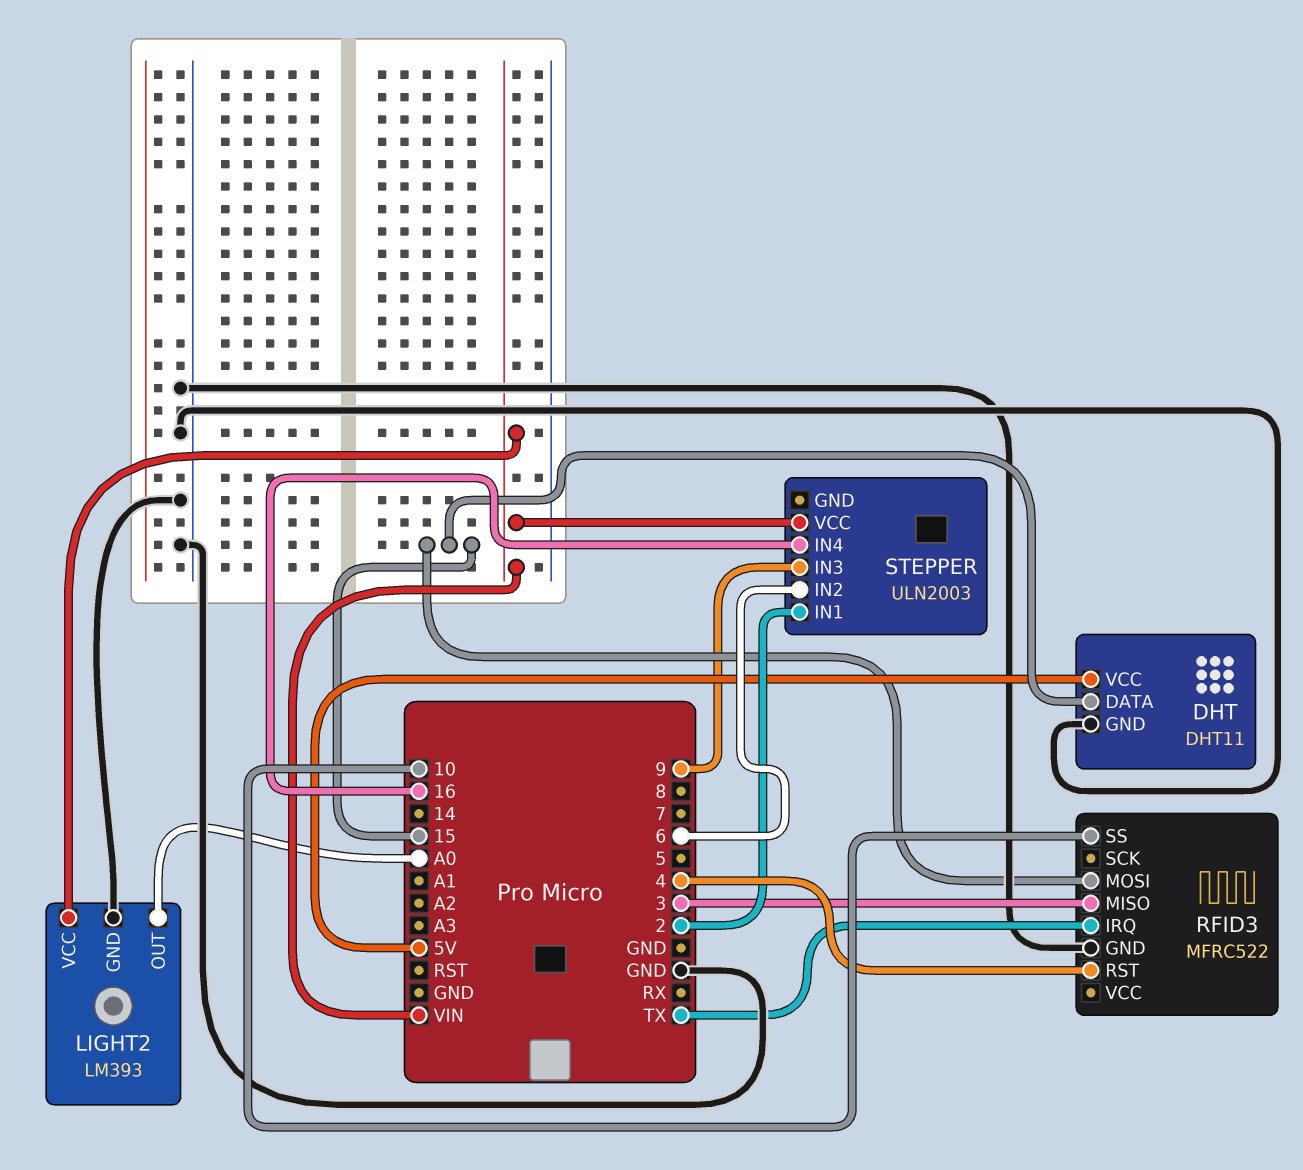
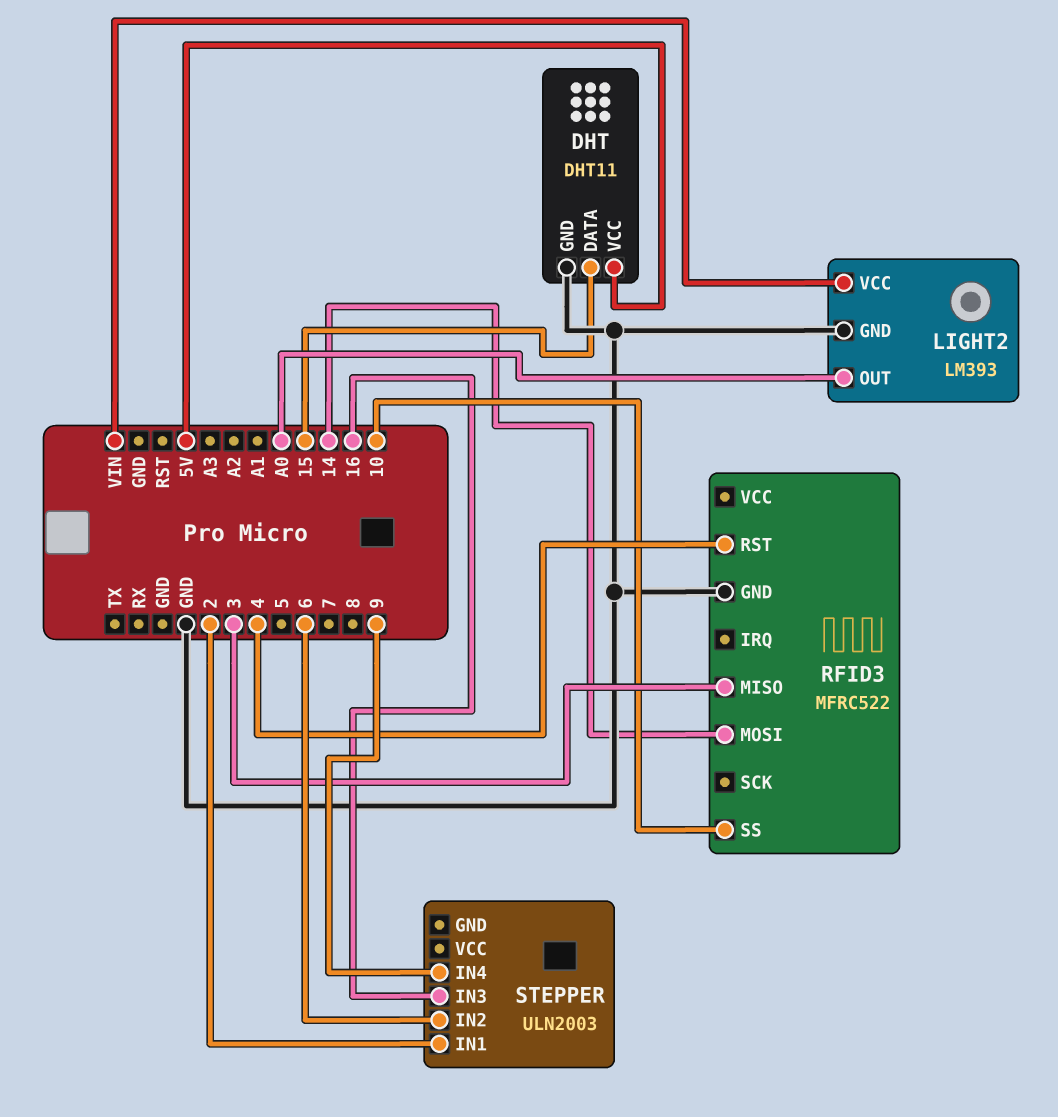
RFID3 pin IRQ: TX -> none
RFID3 pin MOSI: 15 -> 14
STEPPER pin IN3: 9 -> 16
STEPPER pin IN4: 16 -> 9
STEPPER pin VCC: VIN -> none

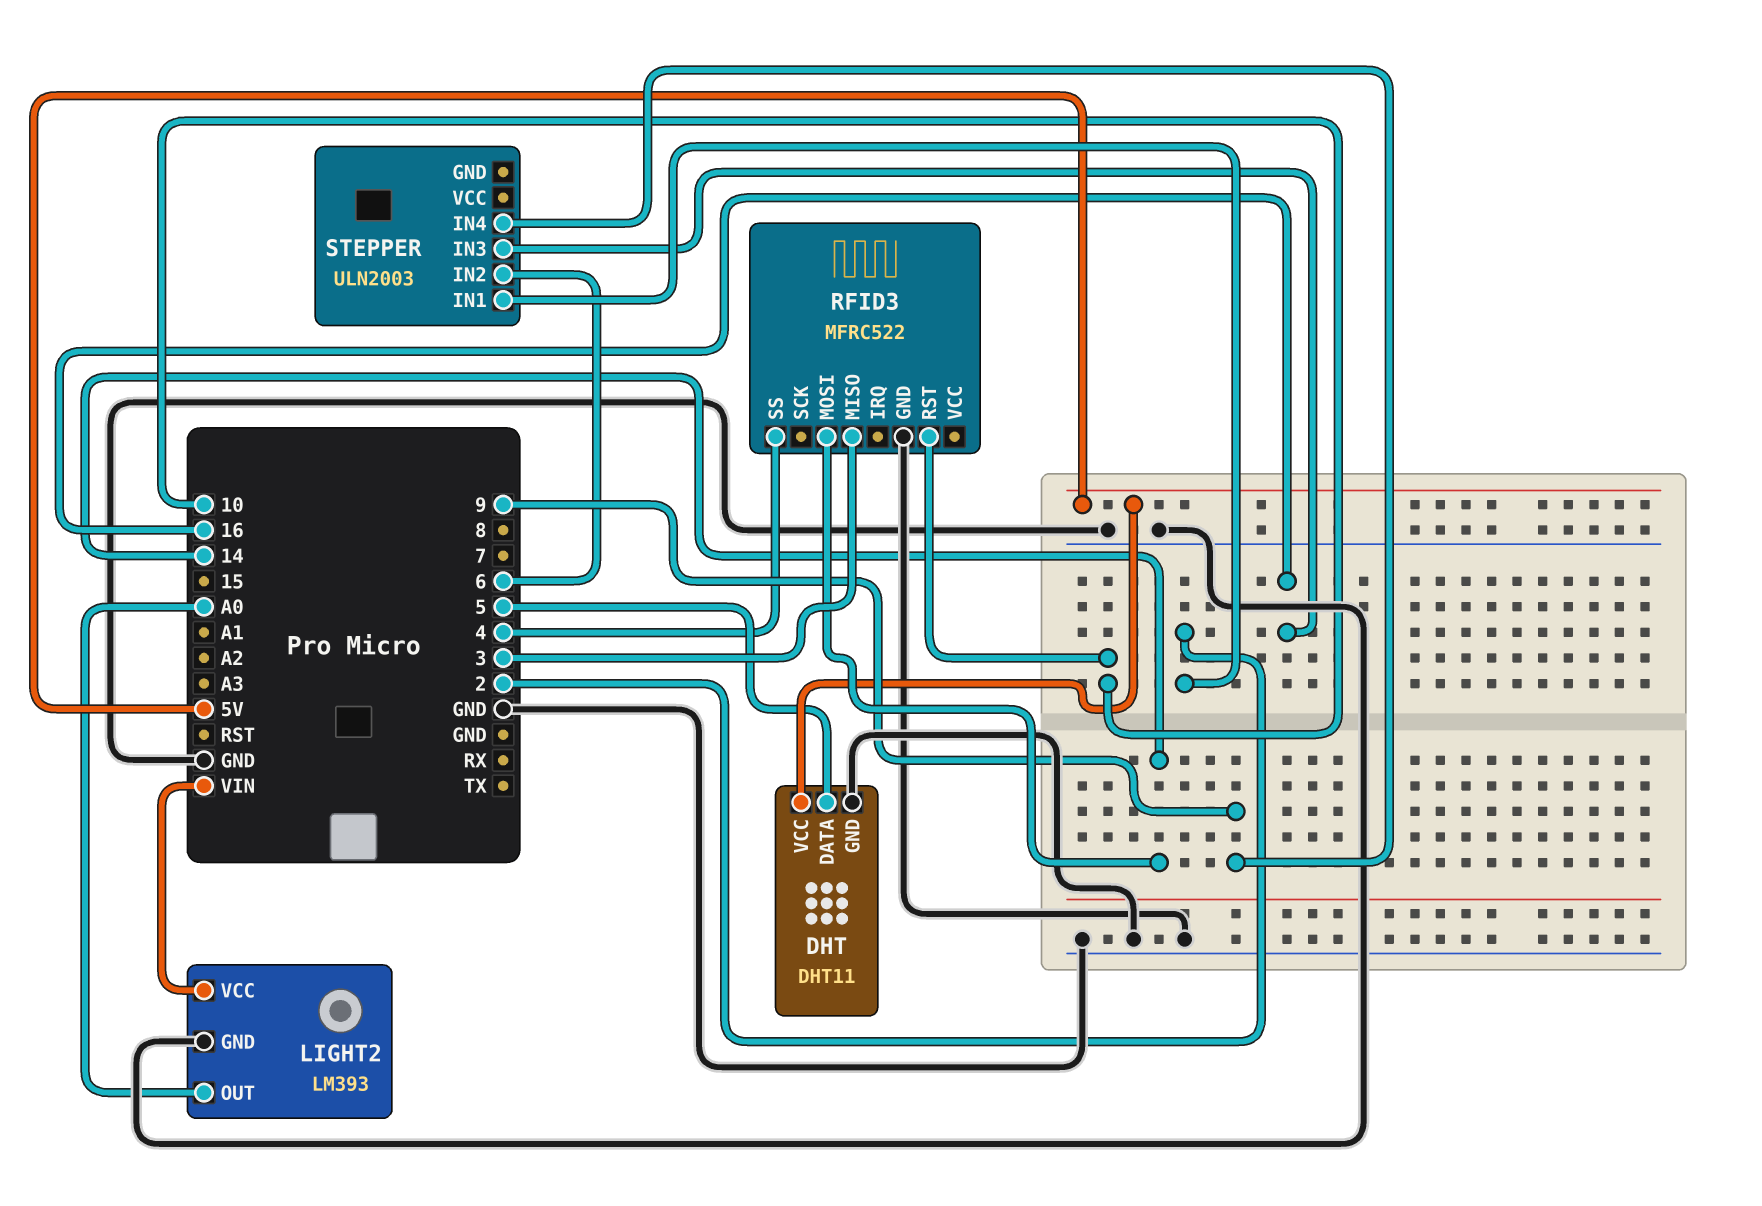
DHT pin DATA: 15 -> 5
RFID3 pin RST: 4 -> 10
RFID3 pin SS: 10 -> 4

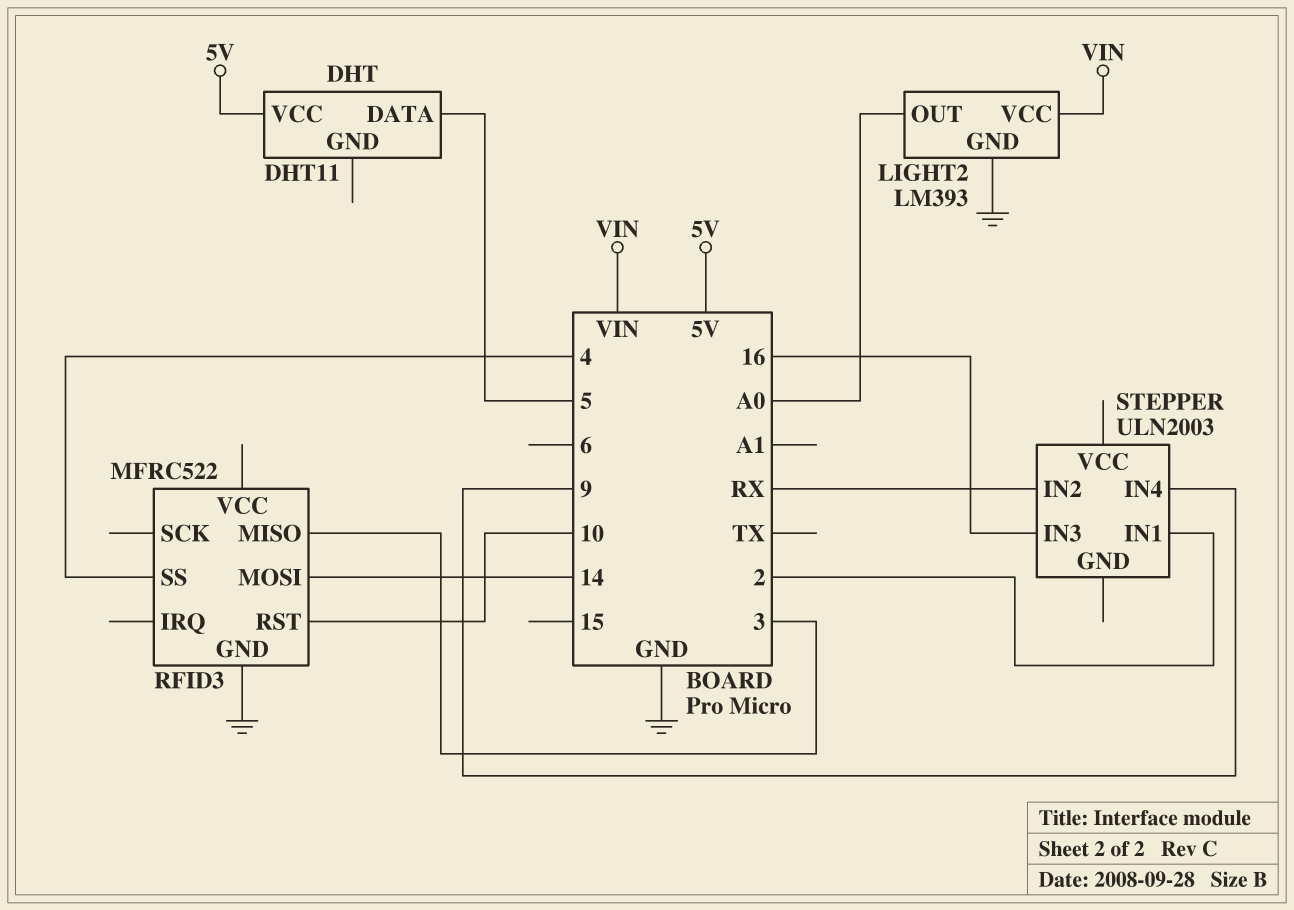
DHT pin GND: GND -> none
STEPPER pin IN2: 6 -> RX

